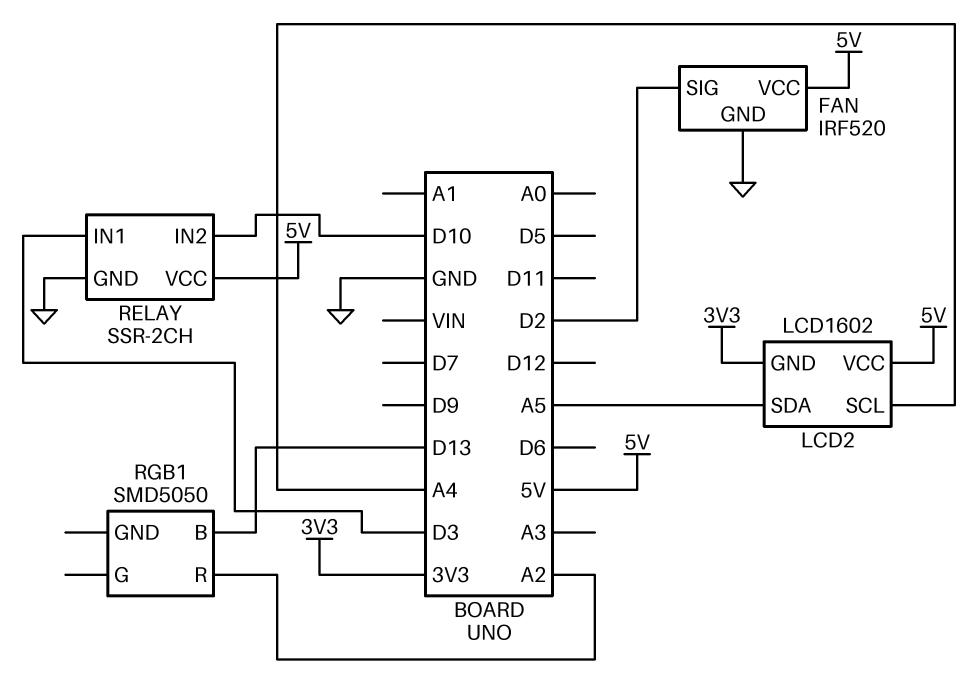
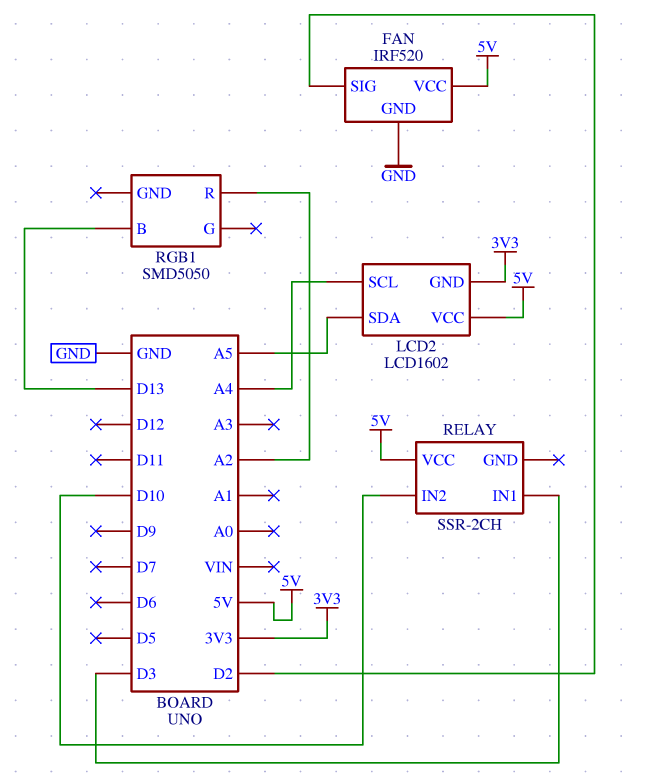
RELAY pin GND: GND -> none

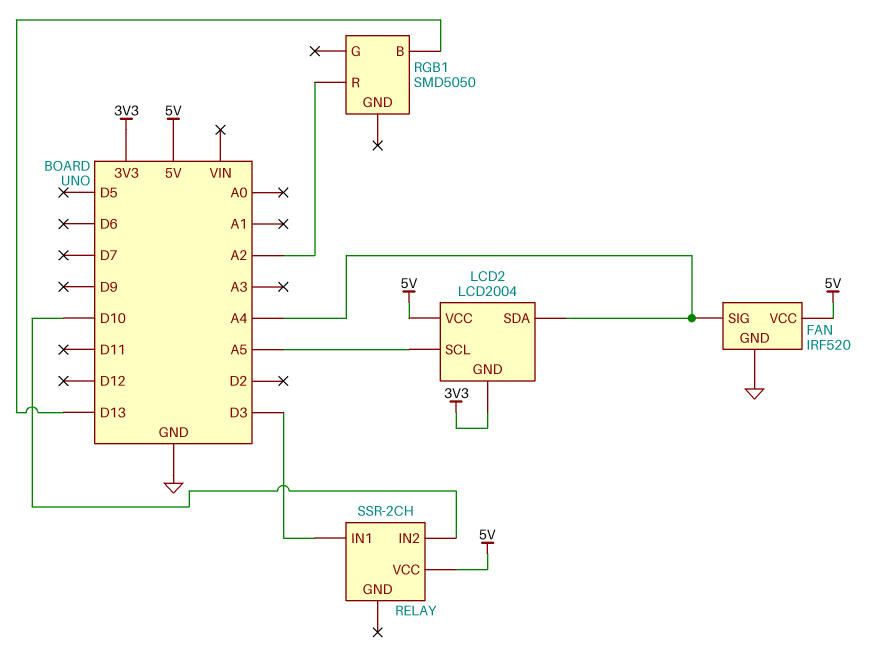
FAN pin SIG: D2 -> A4
LCD2: LCD1602 -> LCD2004
LCD2 pin SCL: A4 -> A5
LCD2 pin SDA: A5 -> A4

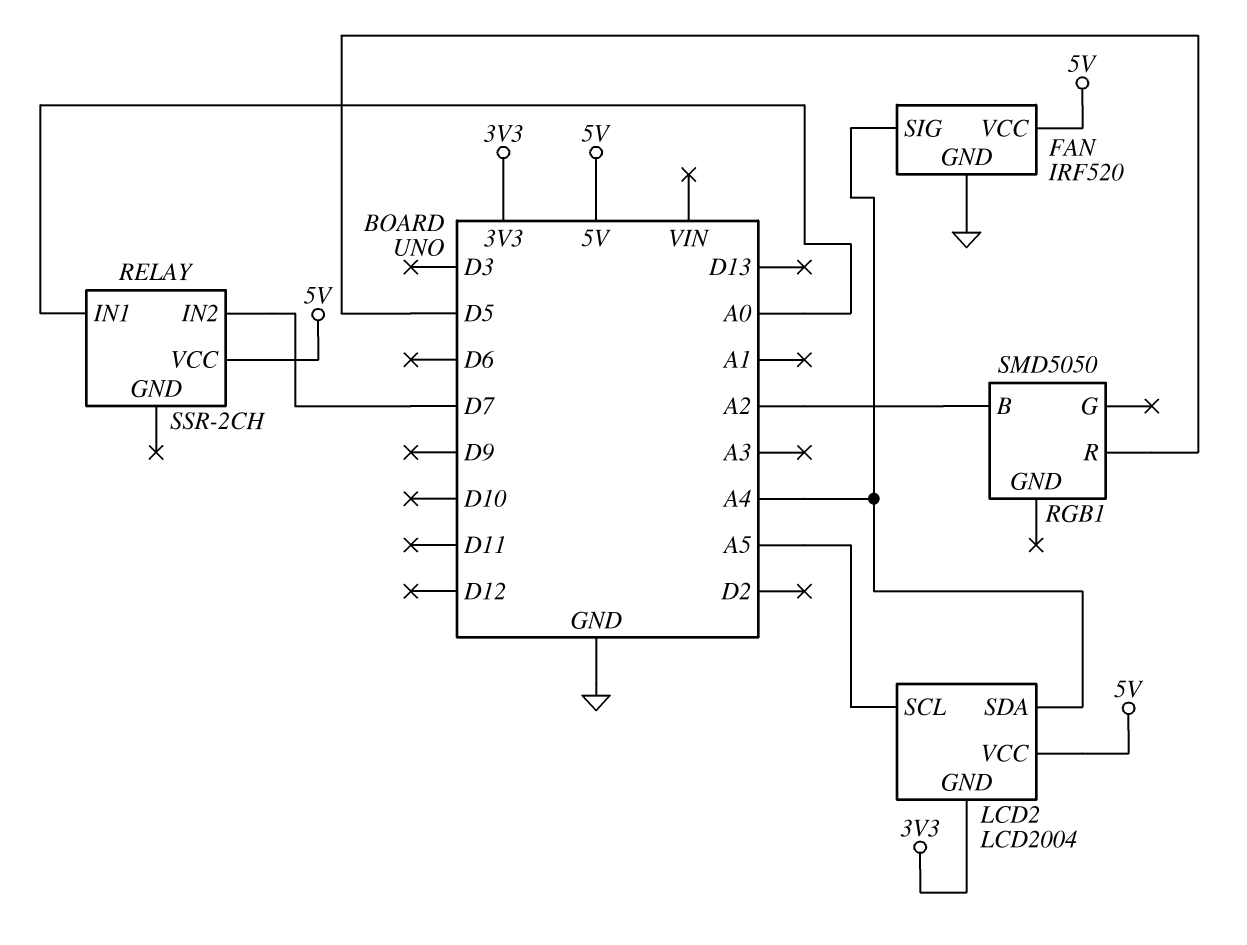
RELAY pin IN1: D3 -> A0
RELAY pin IN2: D10 -> D7
RGB1 pin B: D13 -> A2
RGB1 pin R: A2 -> D5

